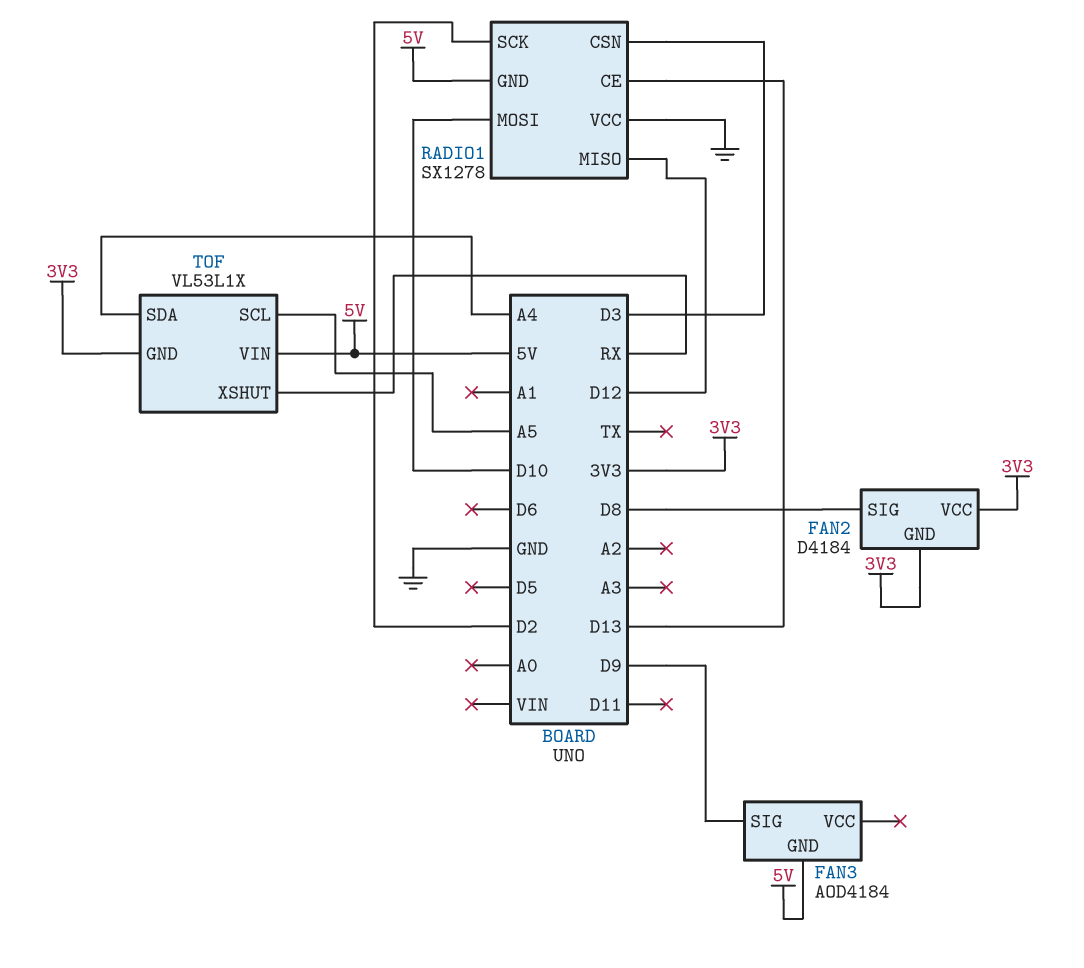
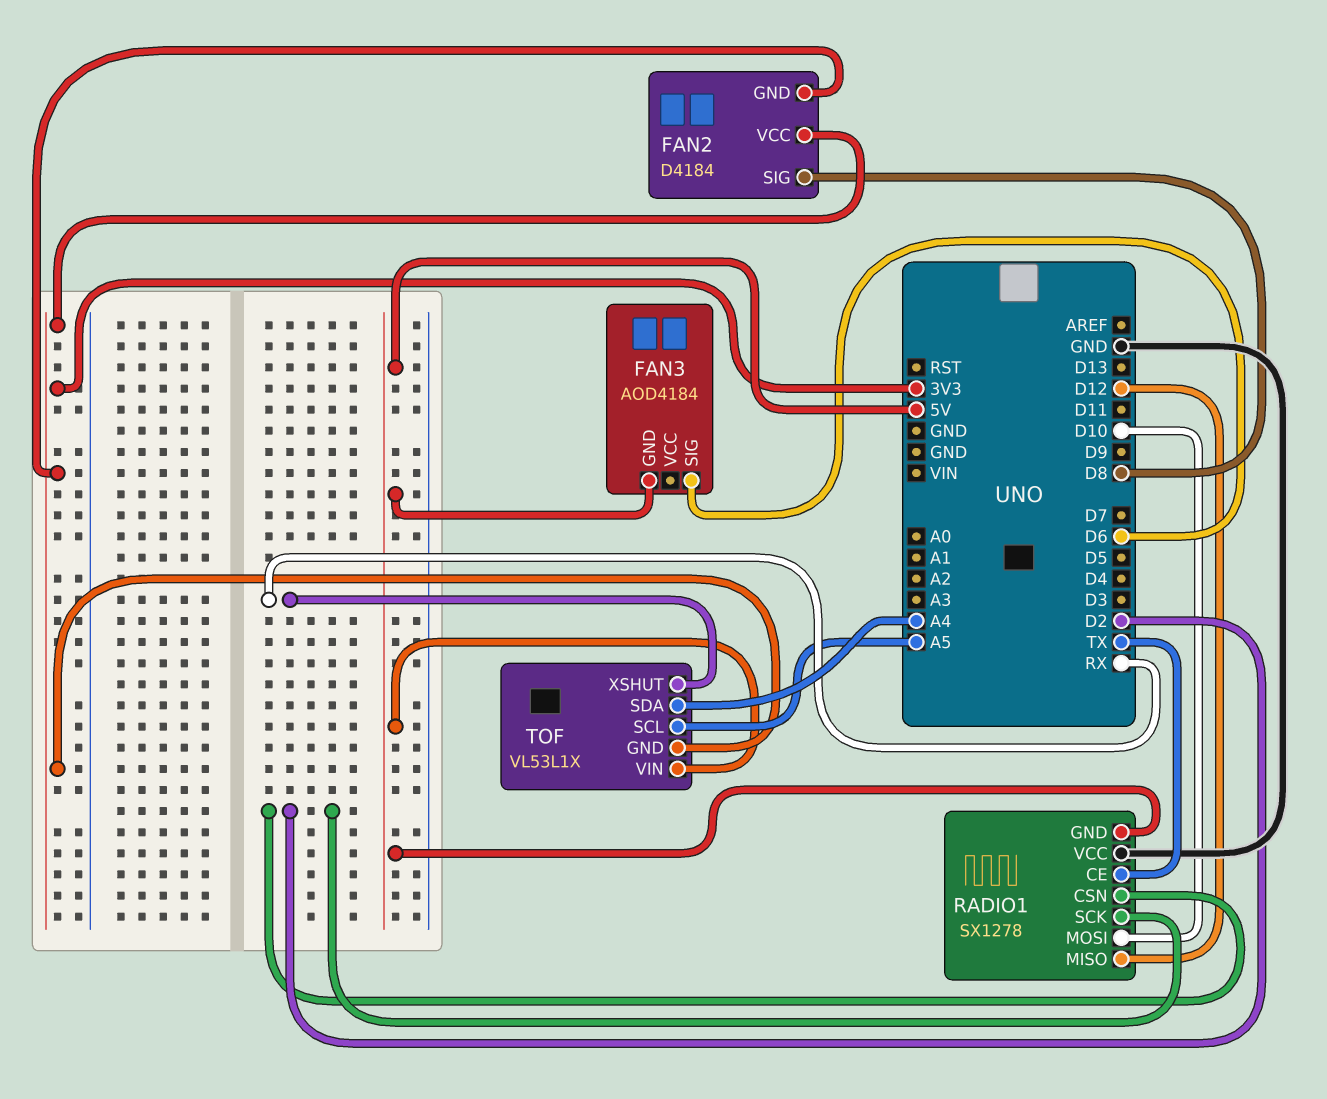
FAN3 pin SIG: D9 -> D6
RADIO1 pin CE: D13 -> TX
RADIO1 pin CSN: D3 -> D2

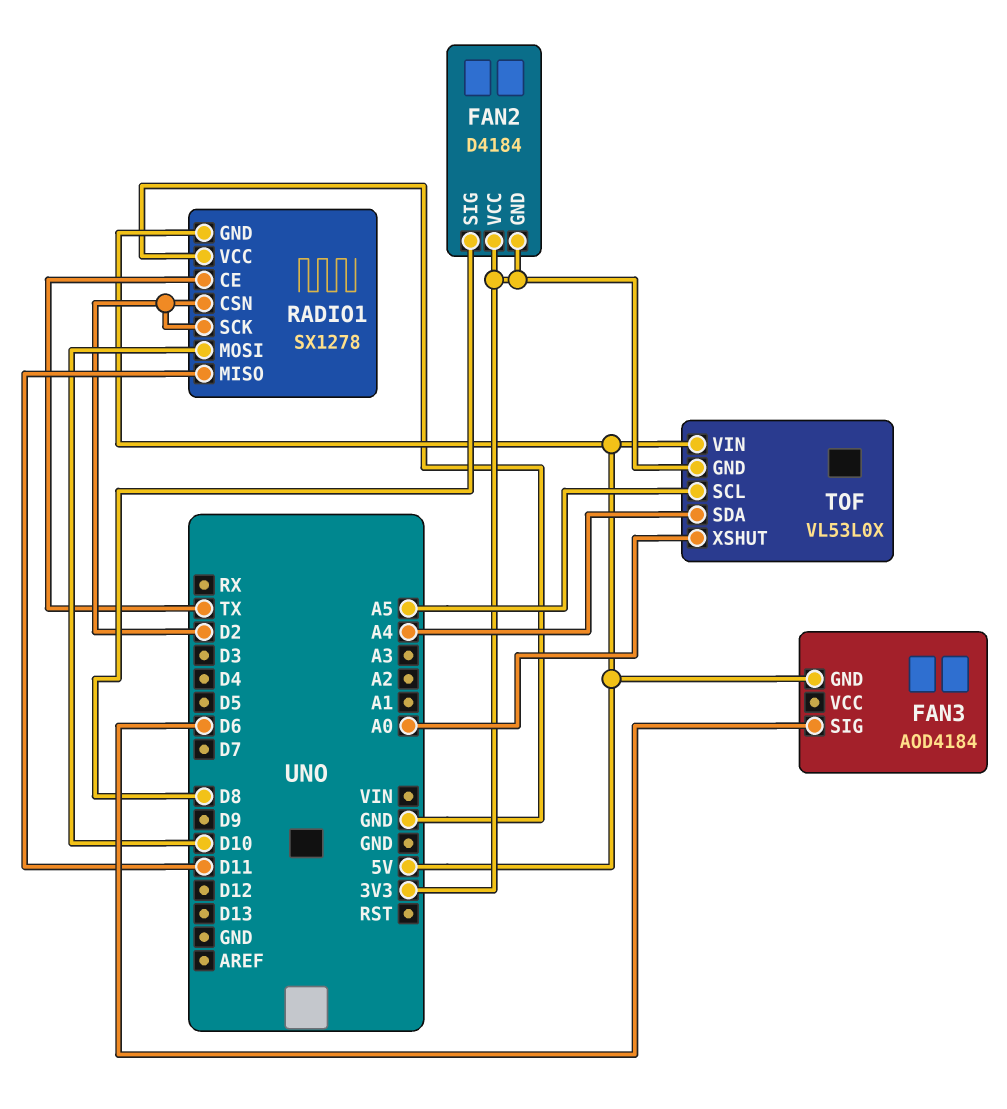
RADIO1 pin MISO: D12 -> D11
TOF: VL53L1X -> VL53L0X
TOF pin XSHUT: RX -> A0

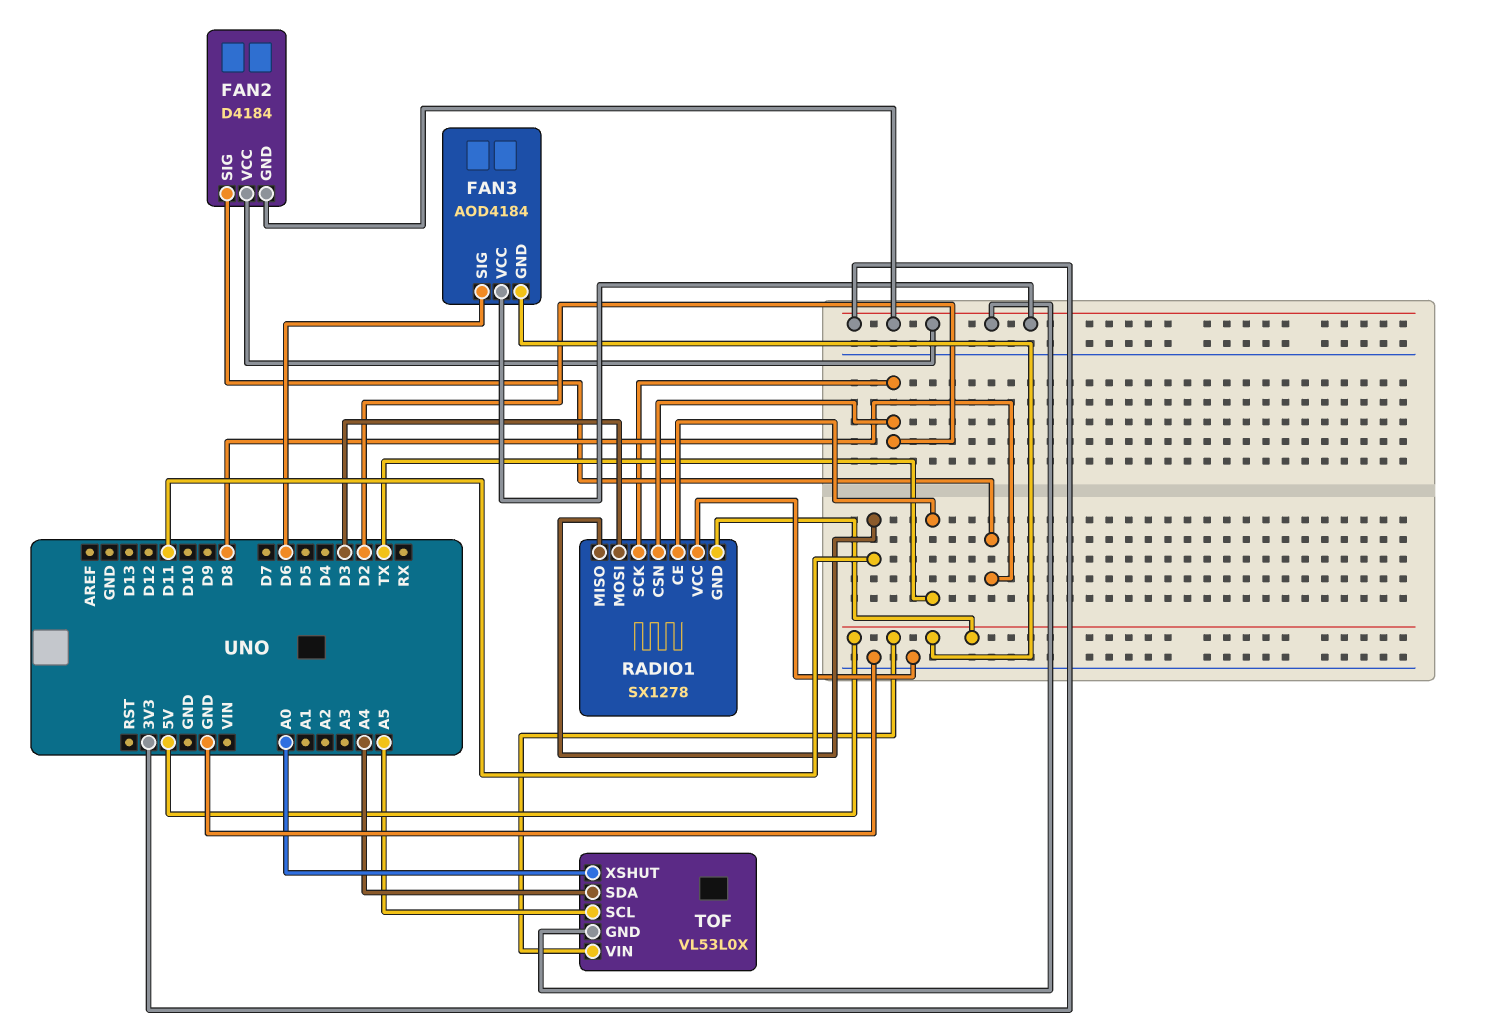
FAN3 pin VCC: none -> 3V3
RADIO1 pin MOSI: D10 -> D3

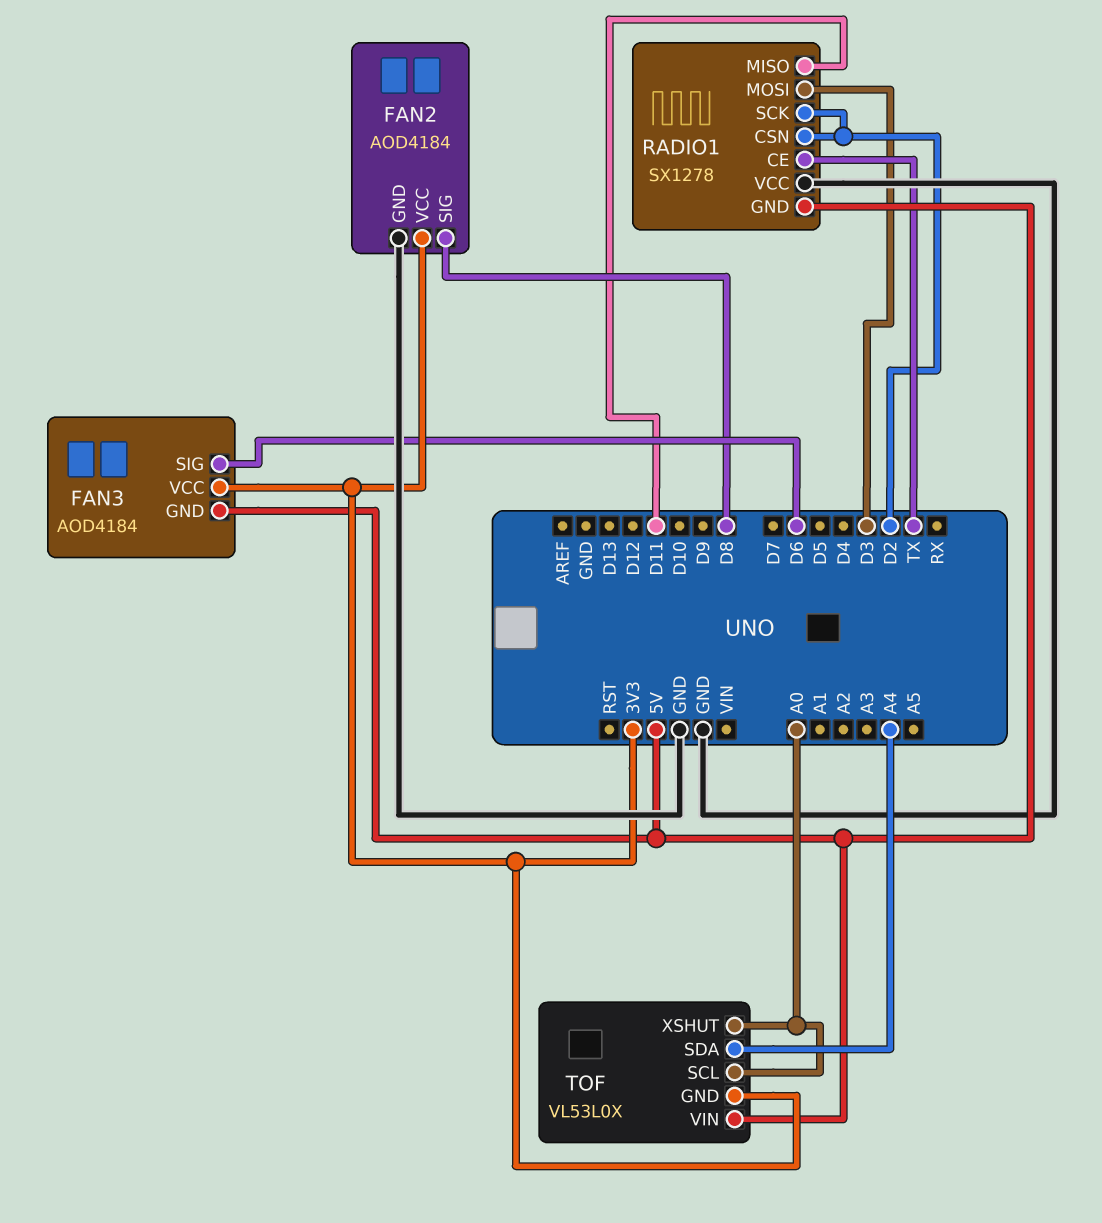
FAN2: D4184 -> AOD4184
FAN2 pin GND: 3V3 -> GND
TOF pin SCL: A5 -> A0

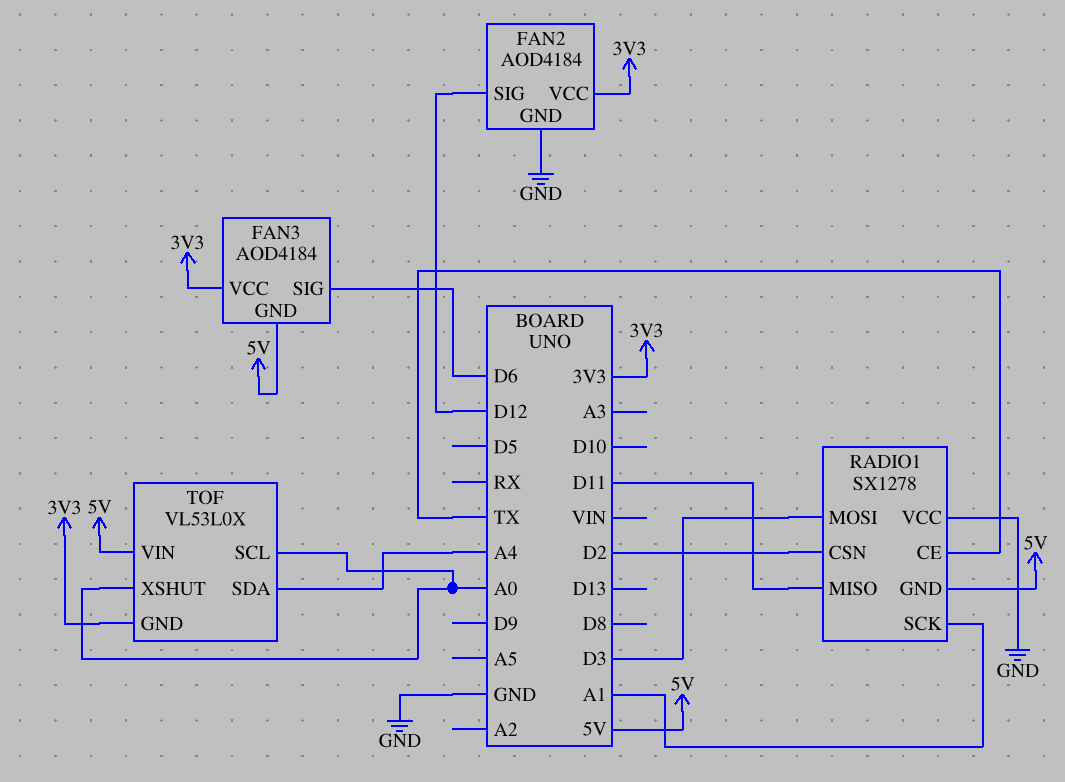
FAN2 pin SIG: D8 -> D12
RADIO1 pin SCK: D2 -> A1

